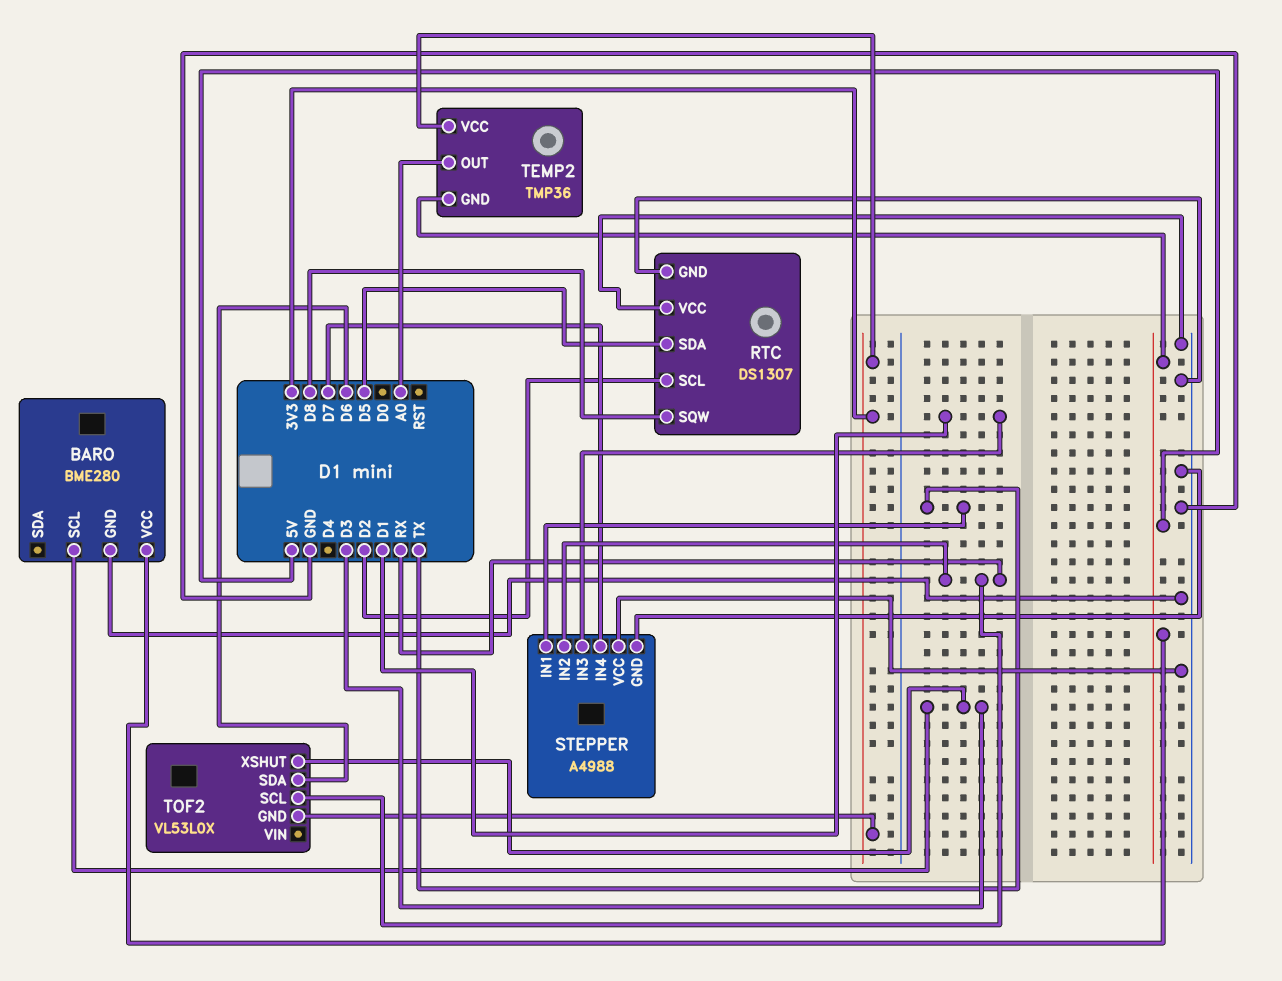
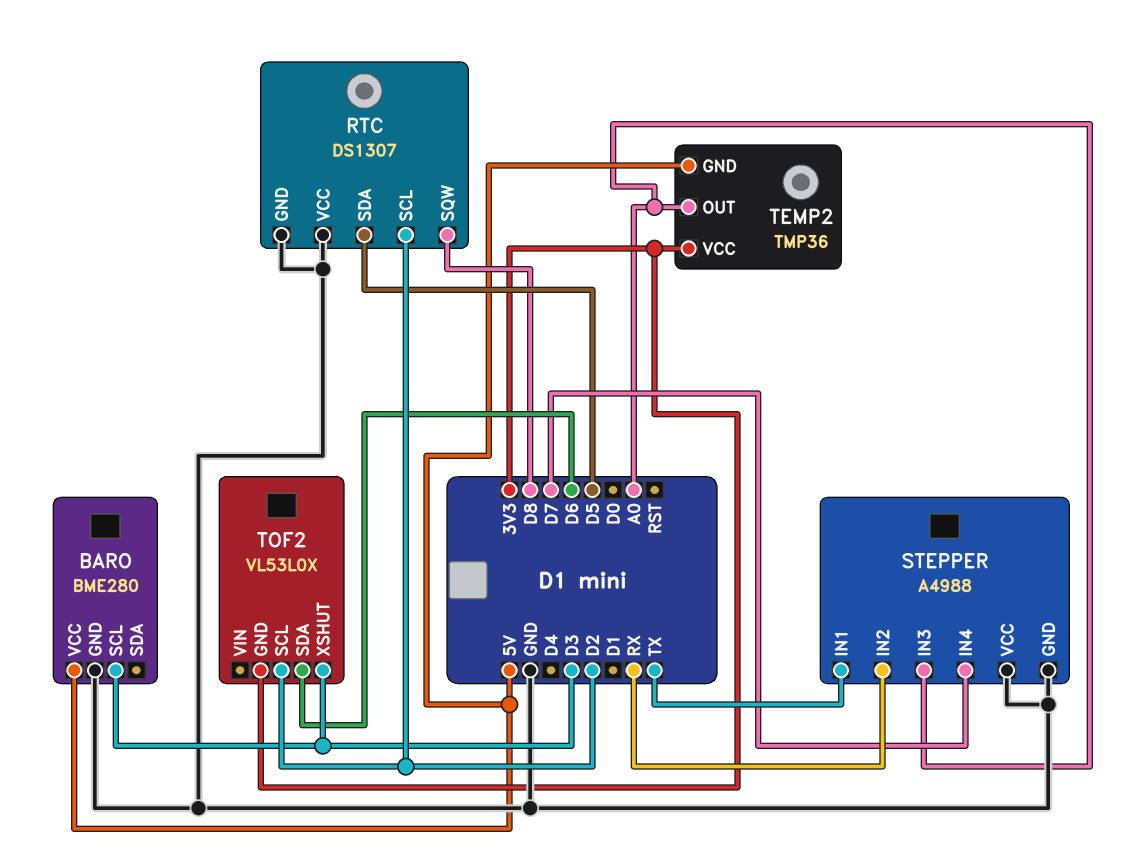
STEPPER pin IN3: D1 -> A0
TOF2 pin SCL: RX -> D2

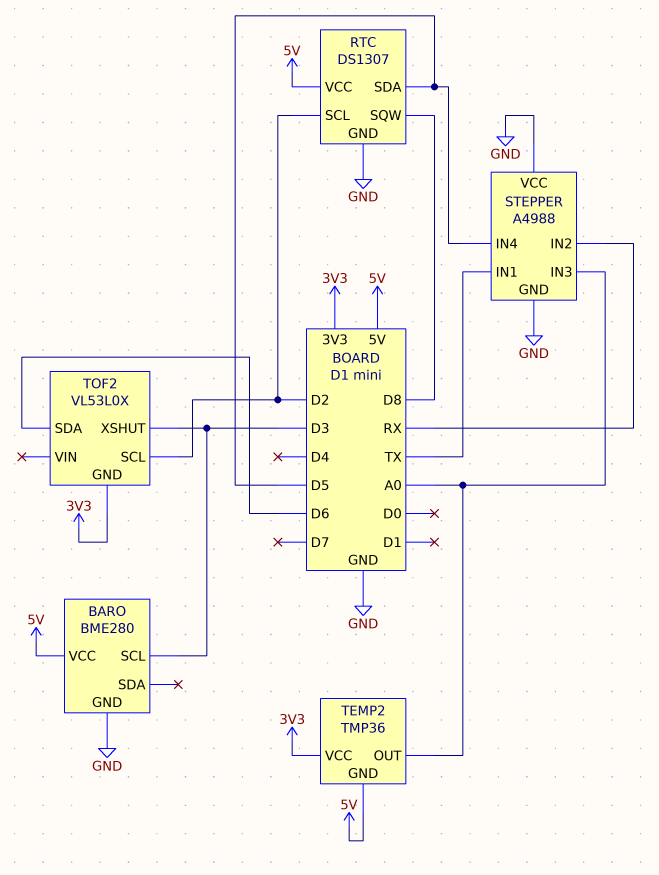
RTC pin VCC: GND -> 5V
STEPPER pin IN4: D7 -> D5

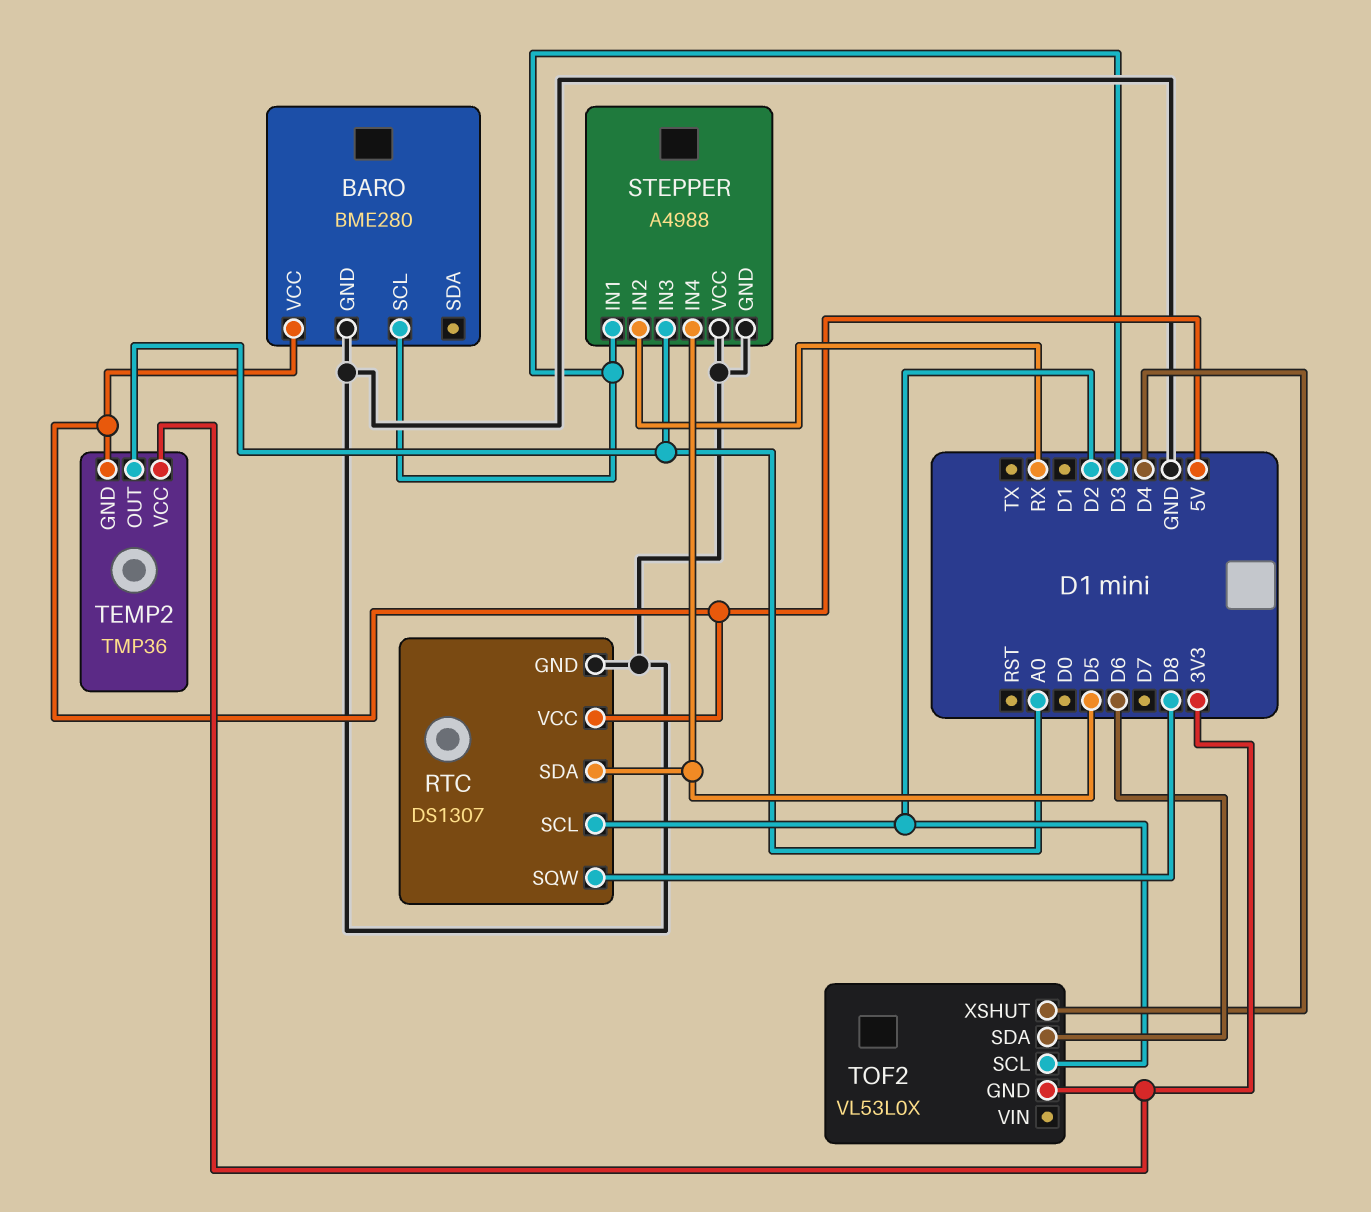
STEPPER pin IN1: TX -> D3
TOF2 pin XSHUT: D3 -> D4

